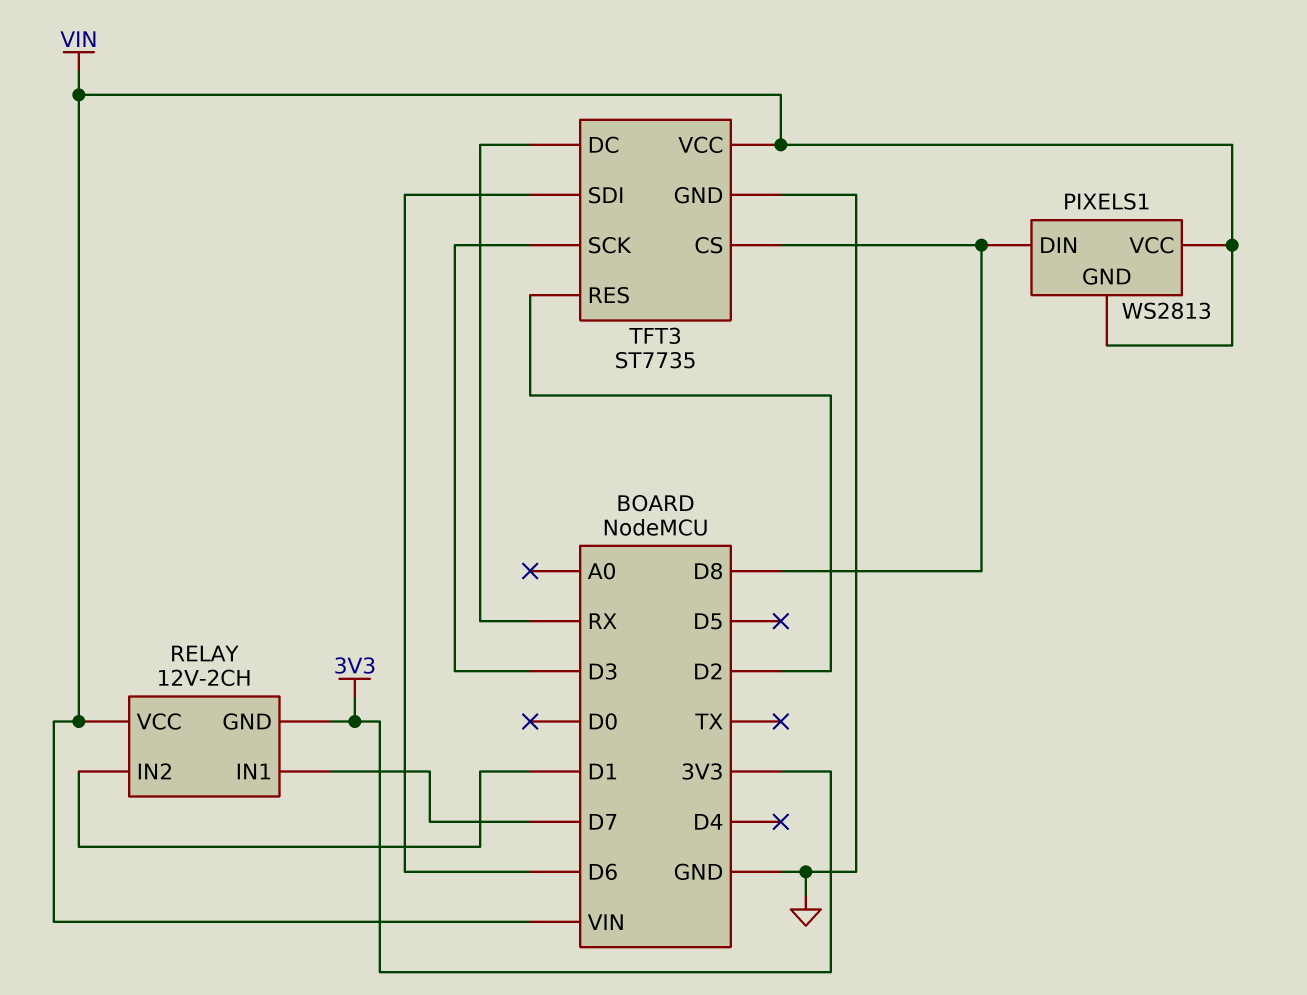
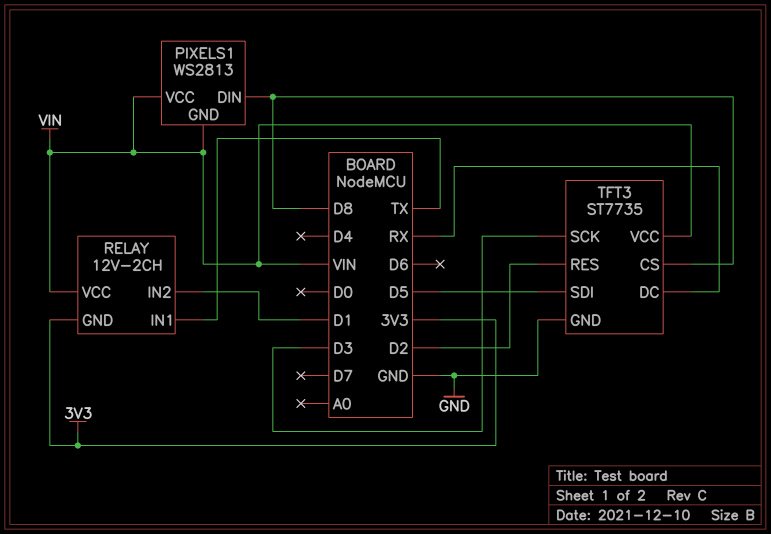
RELAY pin IN1: D7 -> TX
TFT3 pin SDI: D6 -> D5

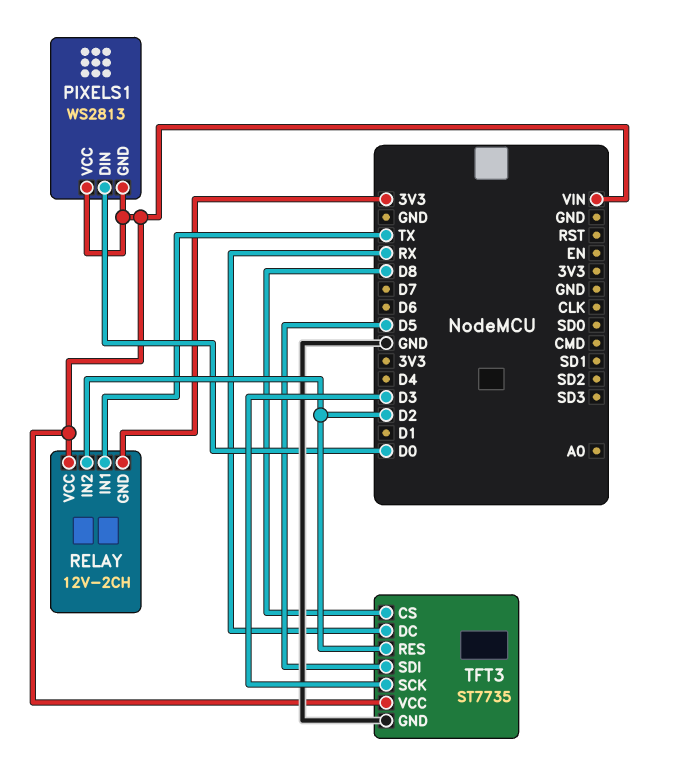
PIXELS1 pin DIN: D8 -> D0
RELAY pin IN2: D1 -> D2

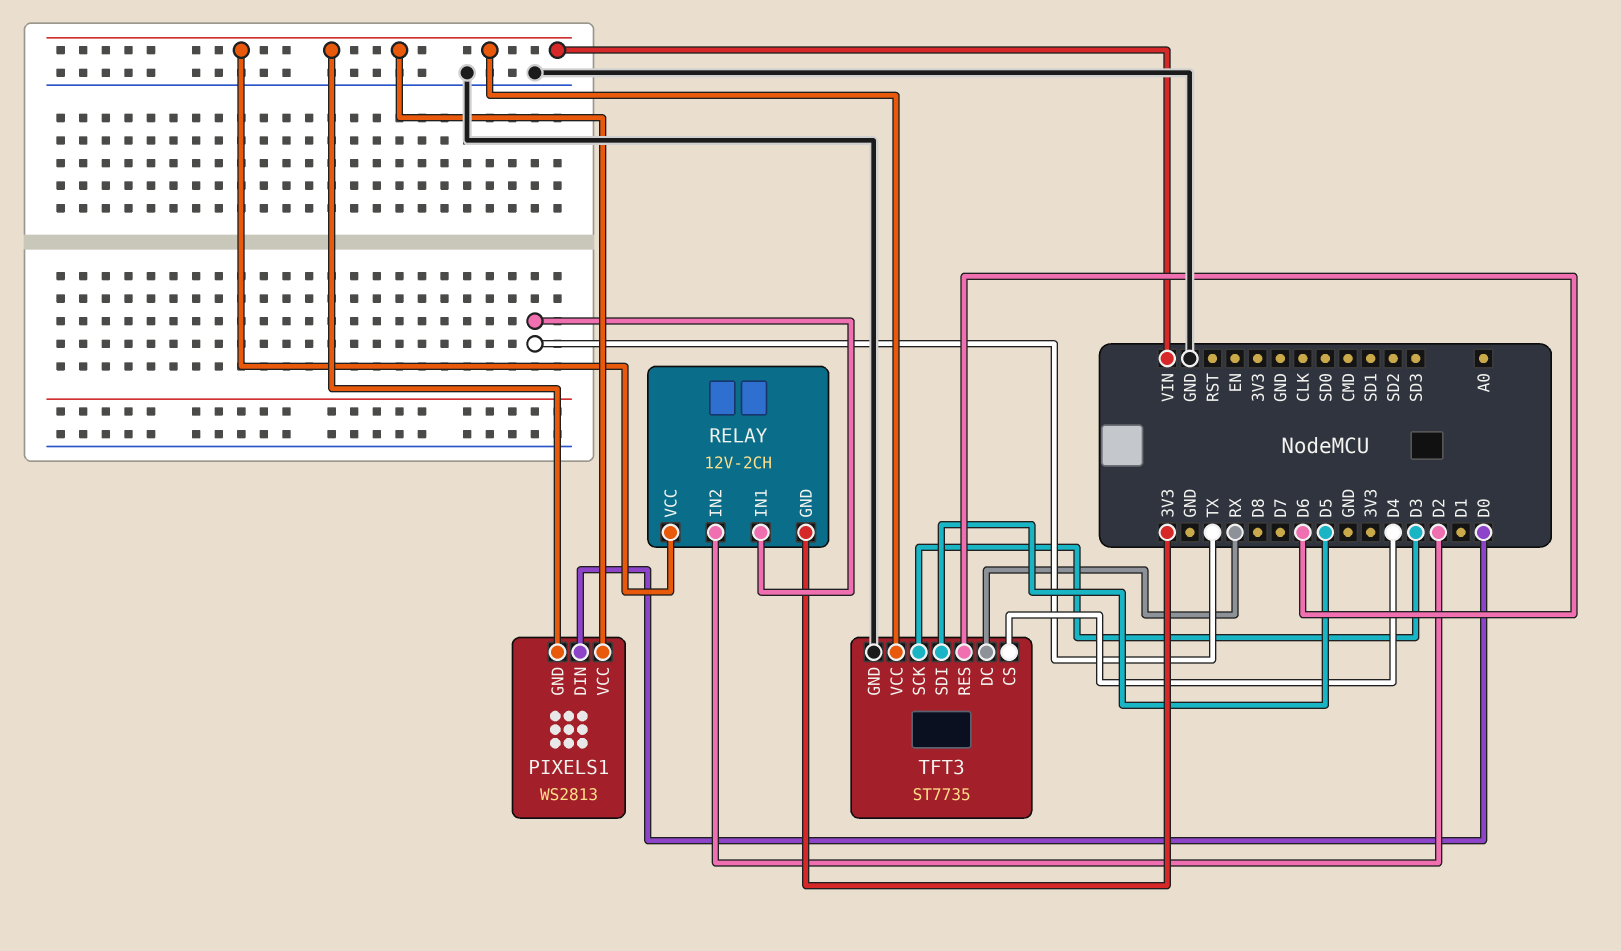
TFT3 pin CS: D8 -> D4
TFT3 pin RES: D2 -> D6

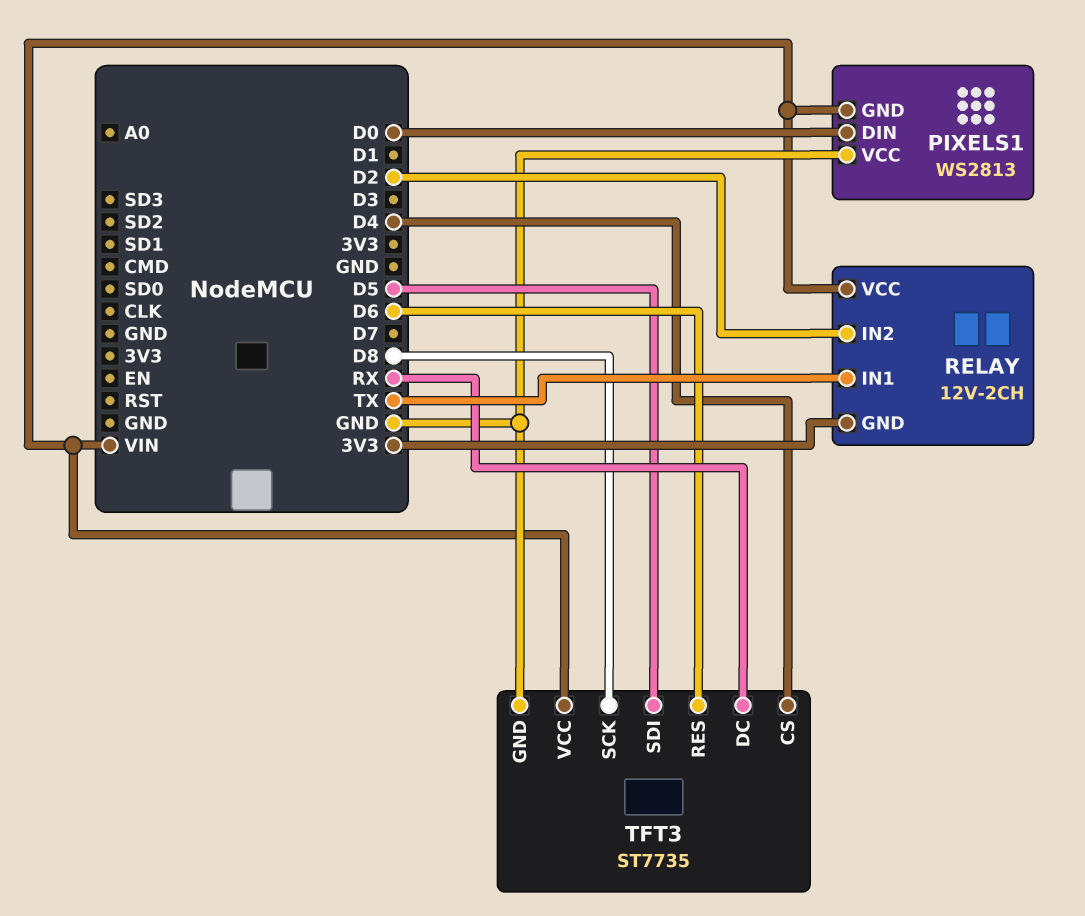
PIXELS1 pin VCC: VIN -> GND
TFT3 pin SCK: D3 -> D8

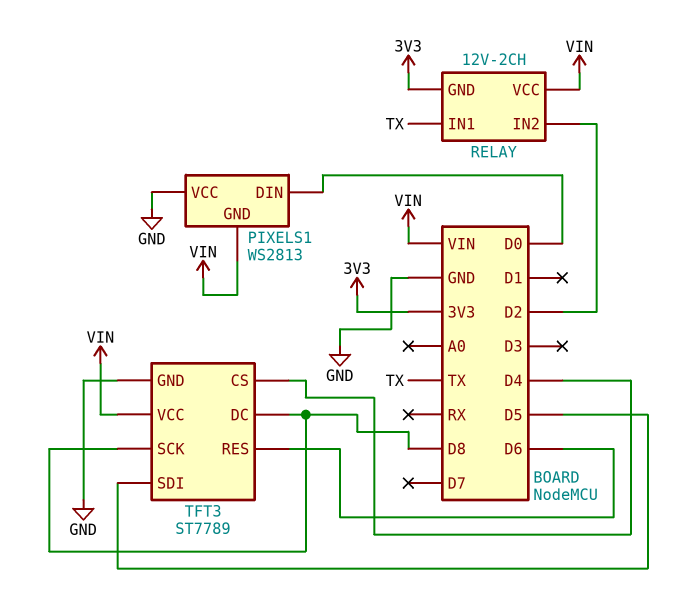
TFT3: ST7735 -> ST7789
TFT3 pin DC: RX -> D8

